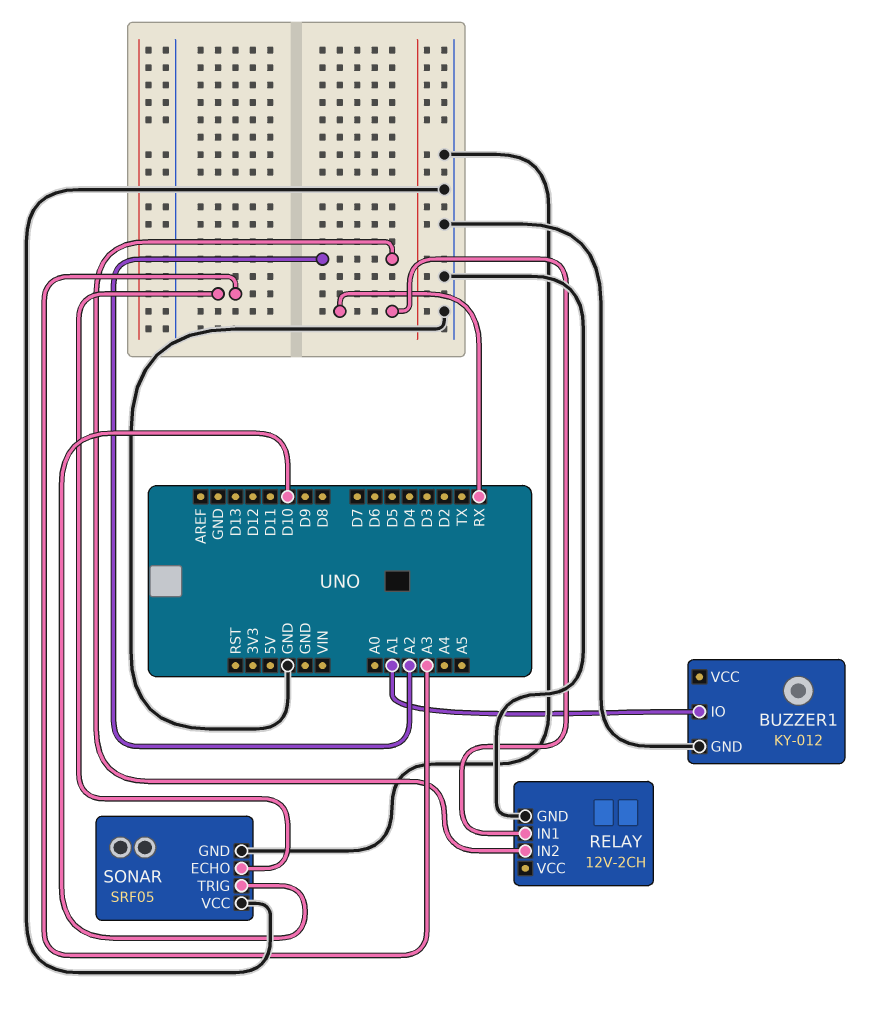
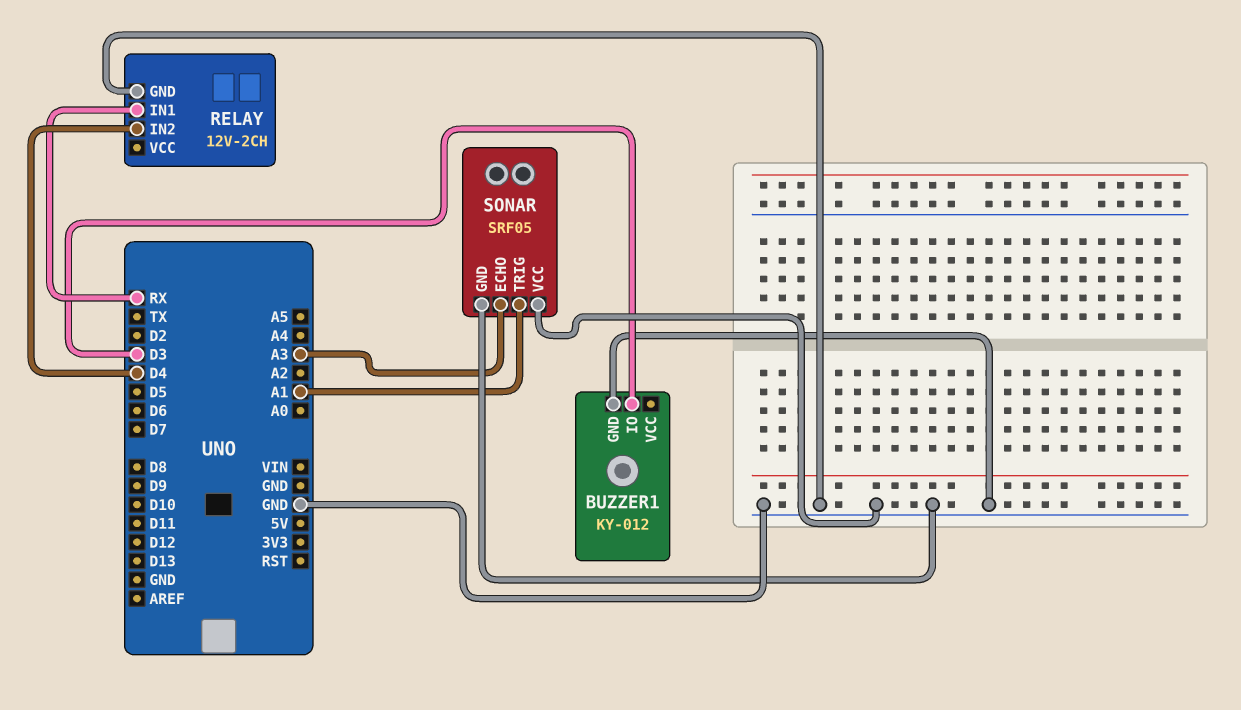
BUZZER1 pin IO: A1 -> D3
RELAY pin IN2: A2 -> D4
SONAR pin TRIG: D10 -> A1

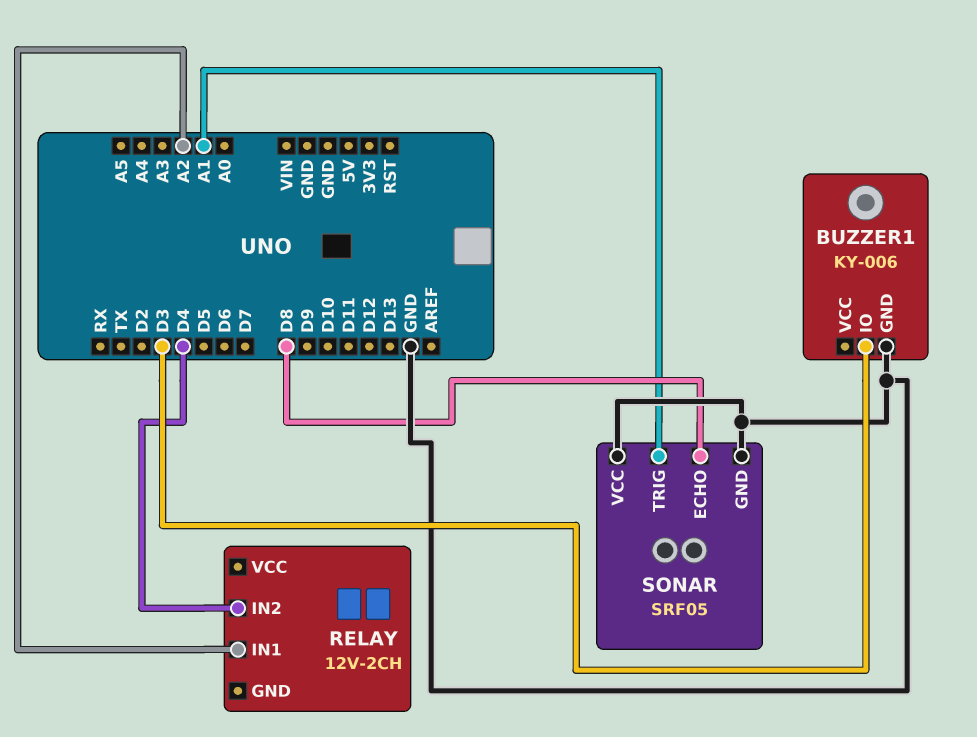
BUZZER1: KY-012 -> KY-006
RELAY pin GND: GND -> none
RELAY pin IN1: RX -> A2
SONAR pin ECHO: A3 -> D8

